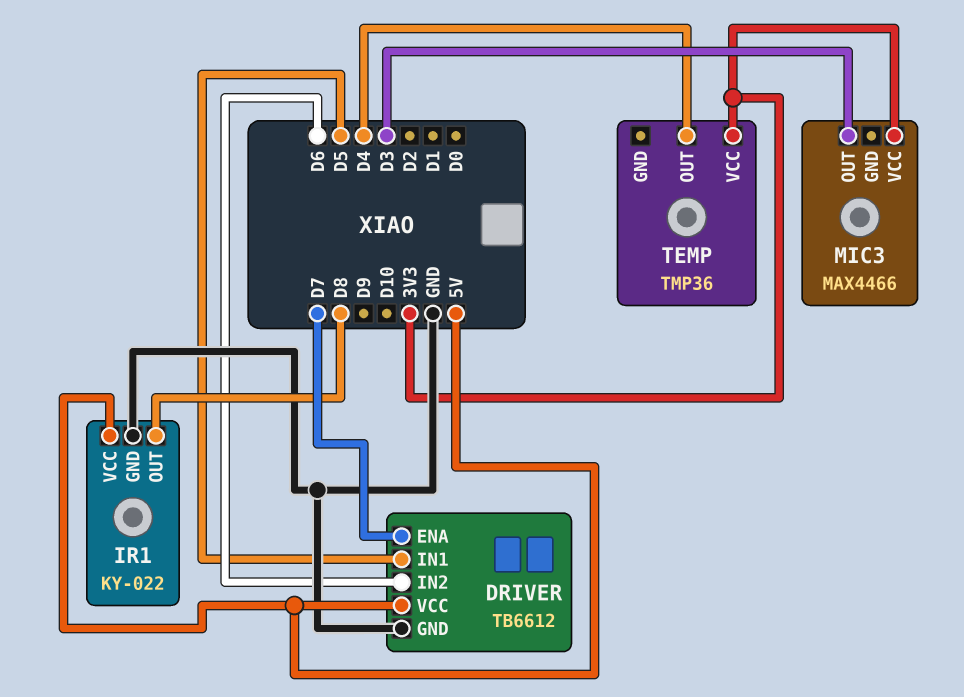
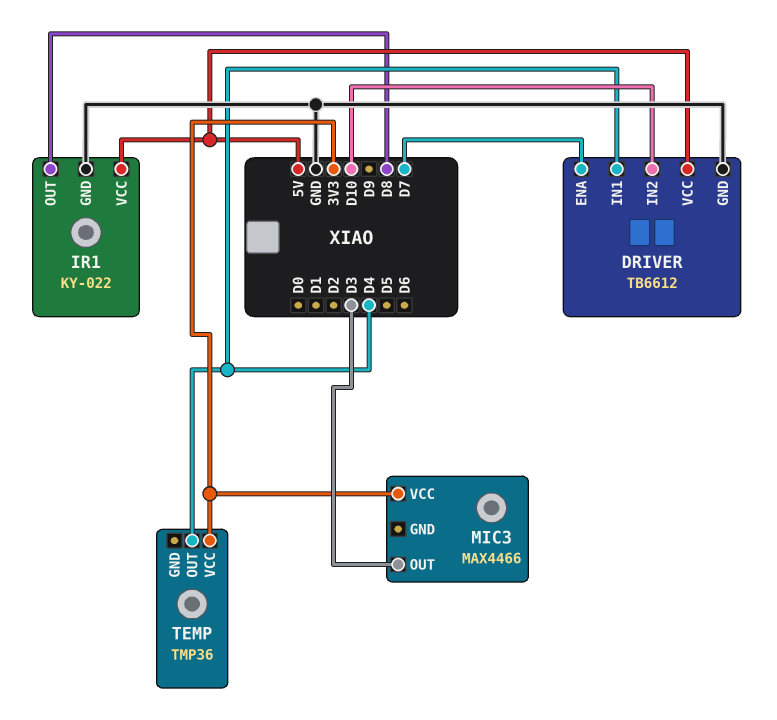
DRIVER pin IN1: D5 -> D4
DRIVER pin IN2: D6 -> D10

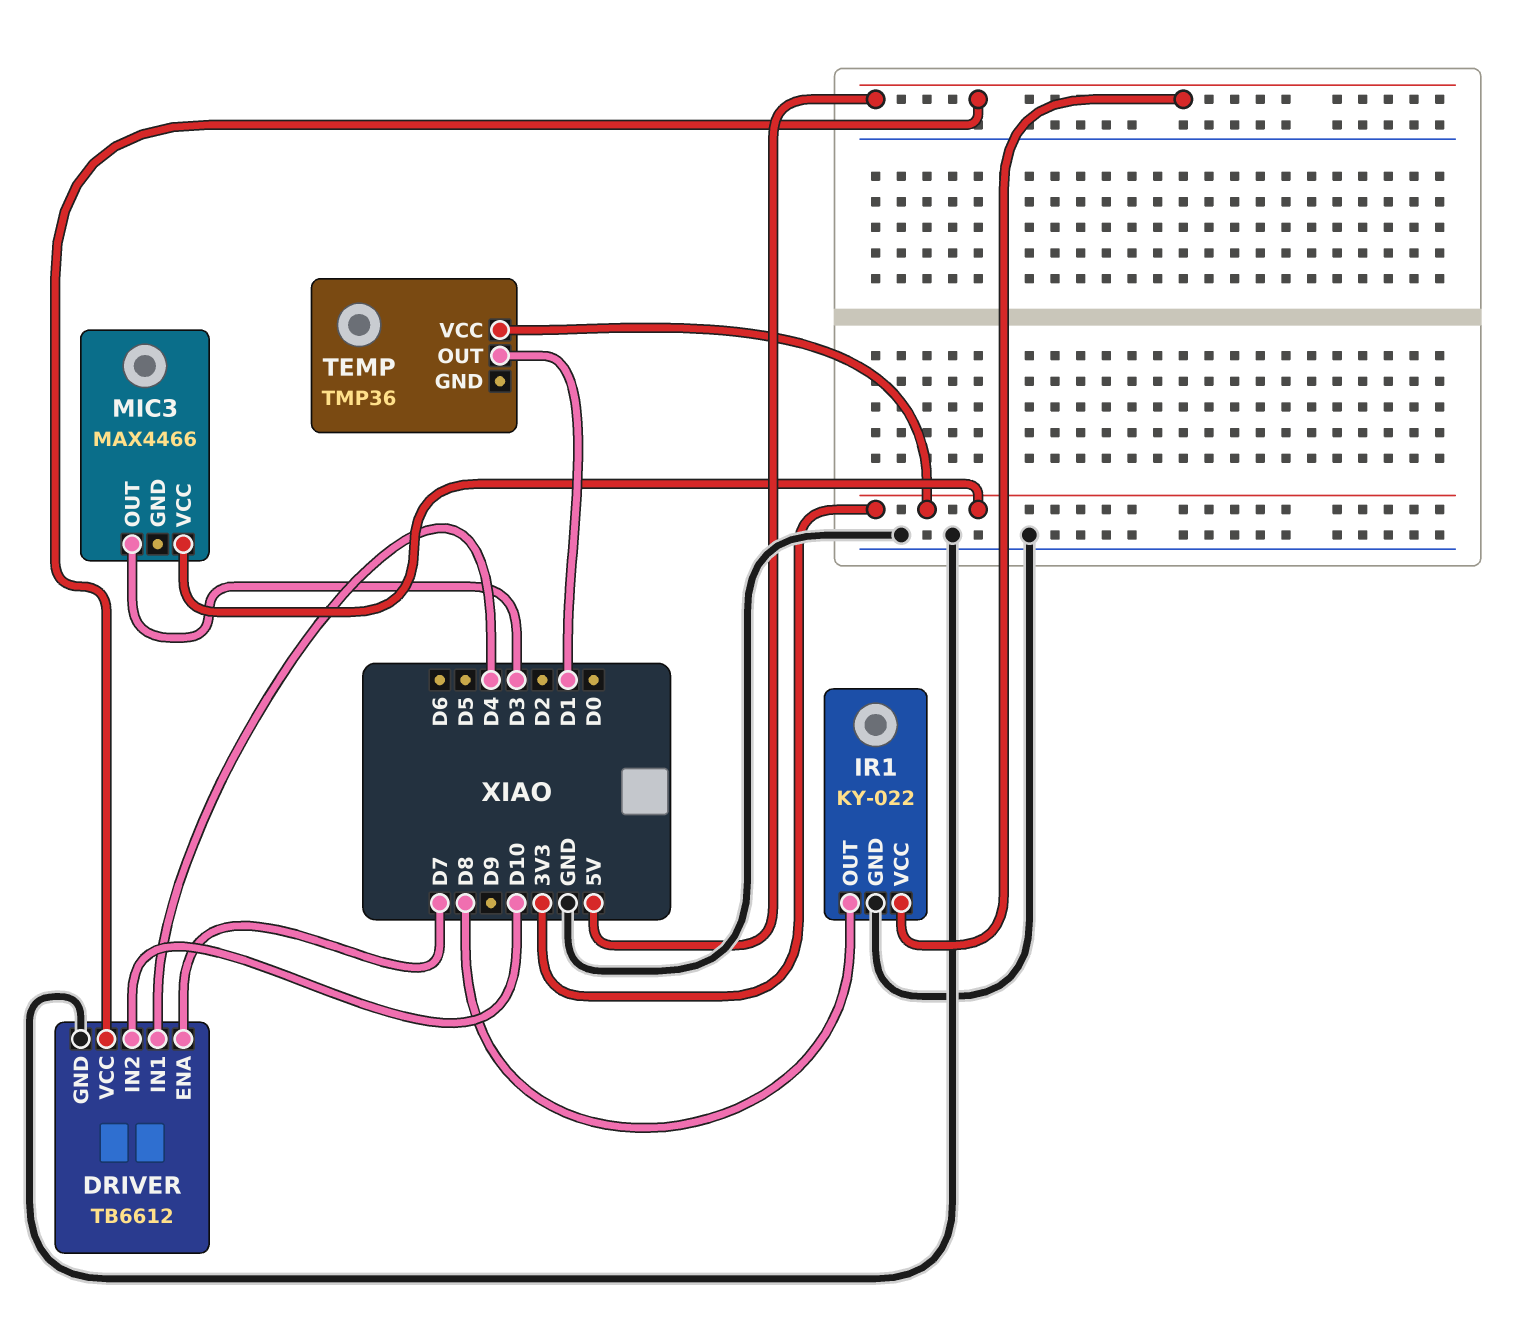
TEMP pin OUT: D4 -> D1

